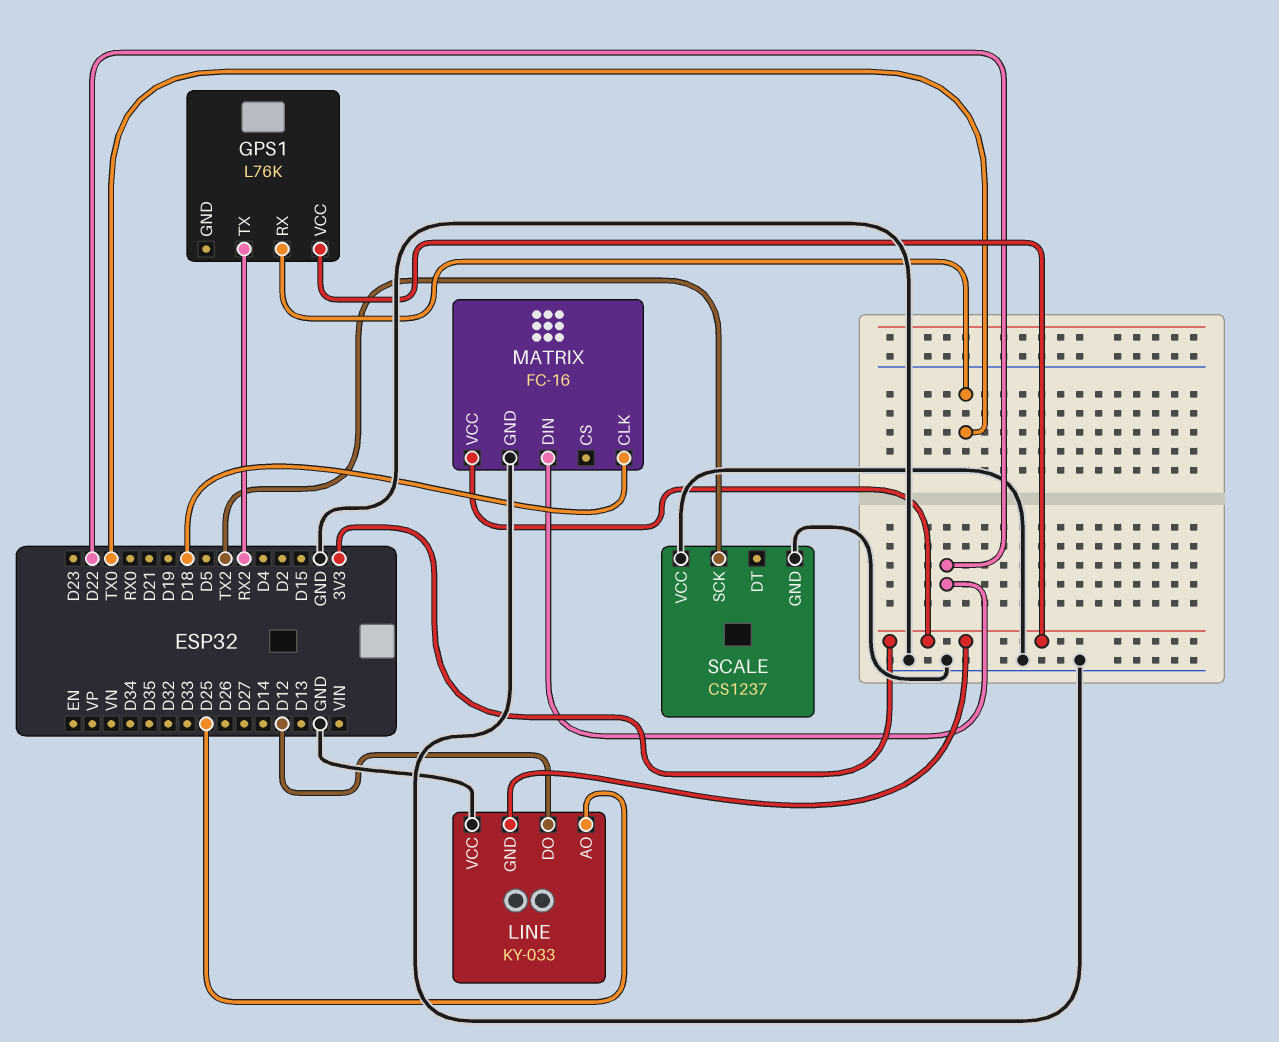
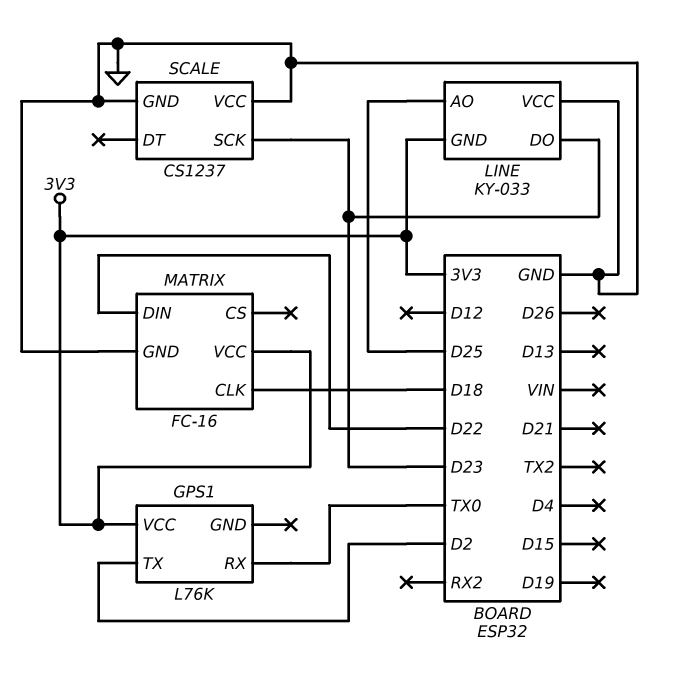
GPS1 pin TX: RX2 -> D2
LINE pin DO: D12 -> D23
SCALE pin SCK: TX2 -> D23

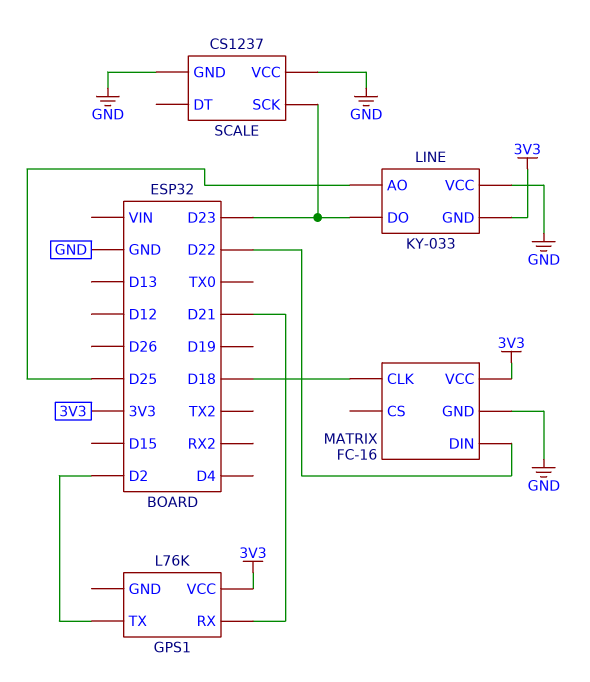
GPS1 pin RX: TX0 -> D21

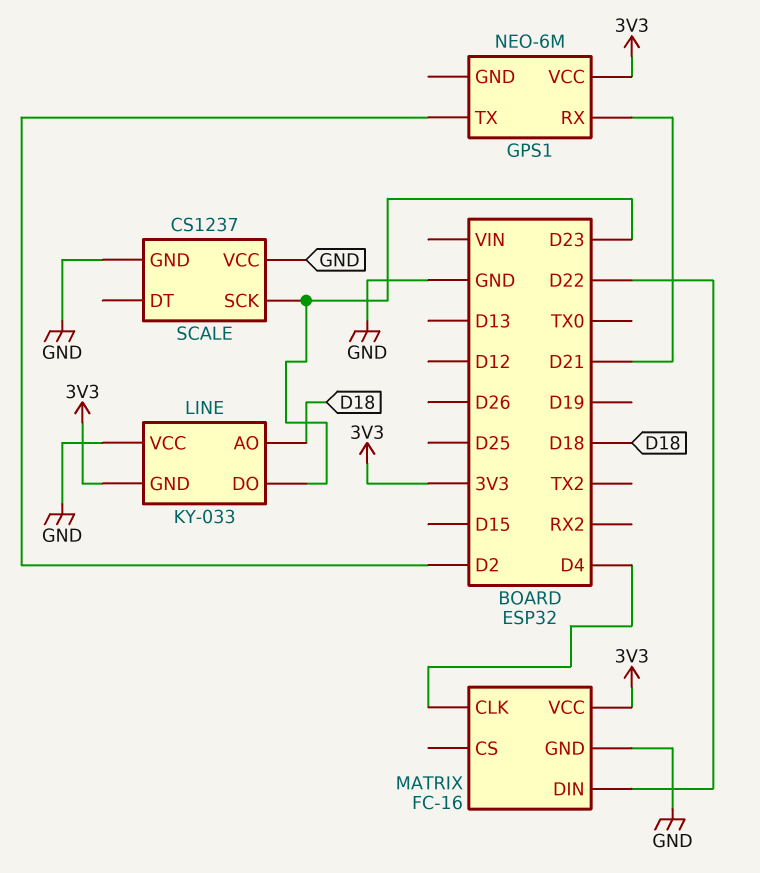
GPS1: L76K -> NEO-6M
LINE pin AO: D25 -> D18
MATRIX pin CLK: D18 -> D4

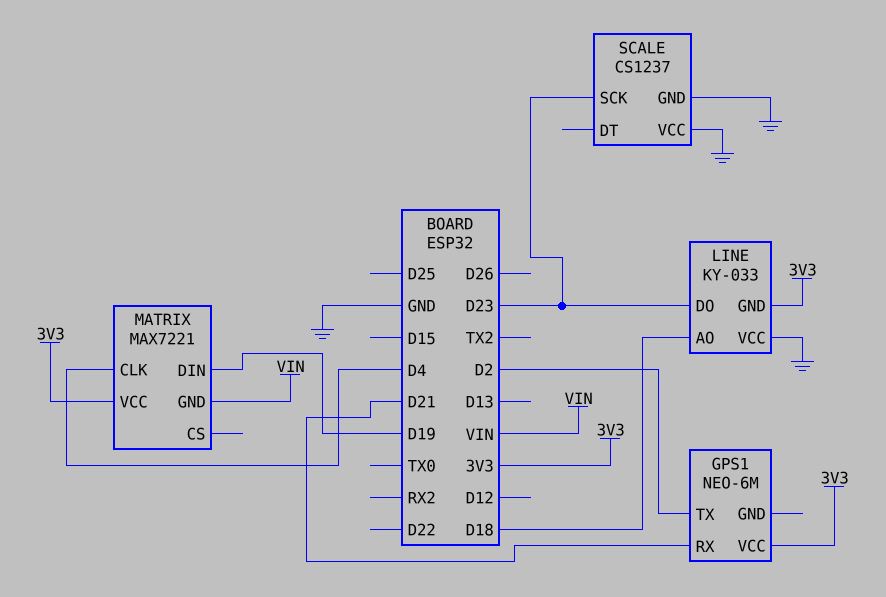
MATRIX: FC-16 -> MAX7221
MATRIX pin DIN: D22 -> D19
MATRIX pin GND: GND -> VIN

